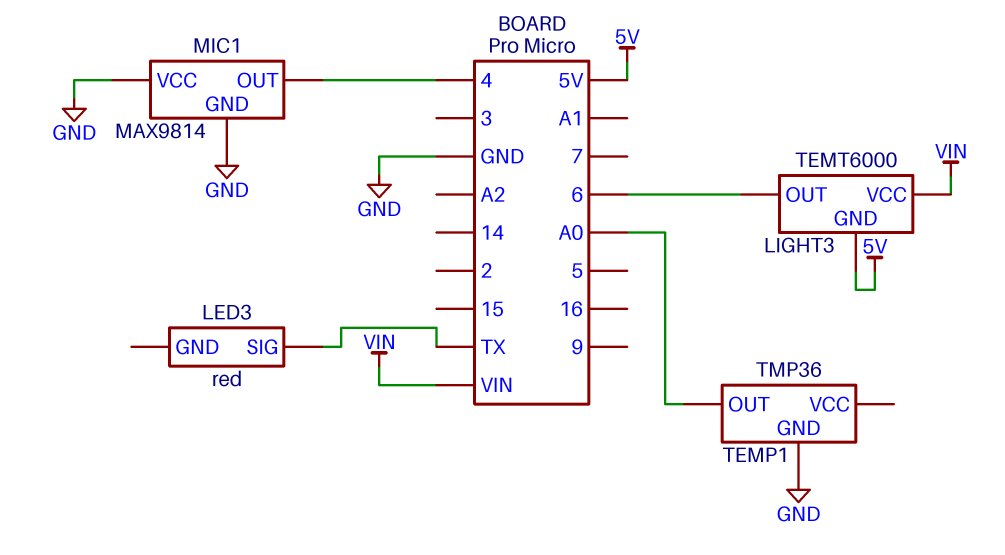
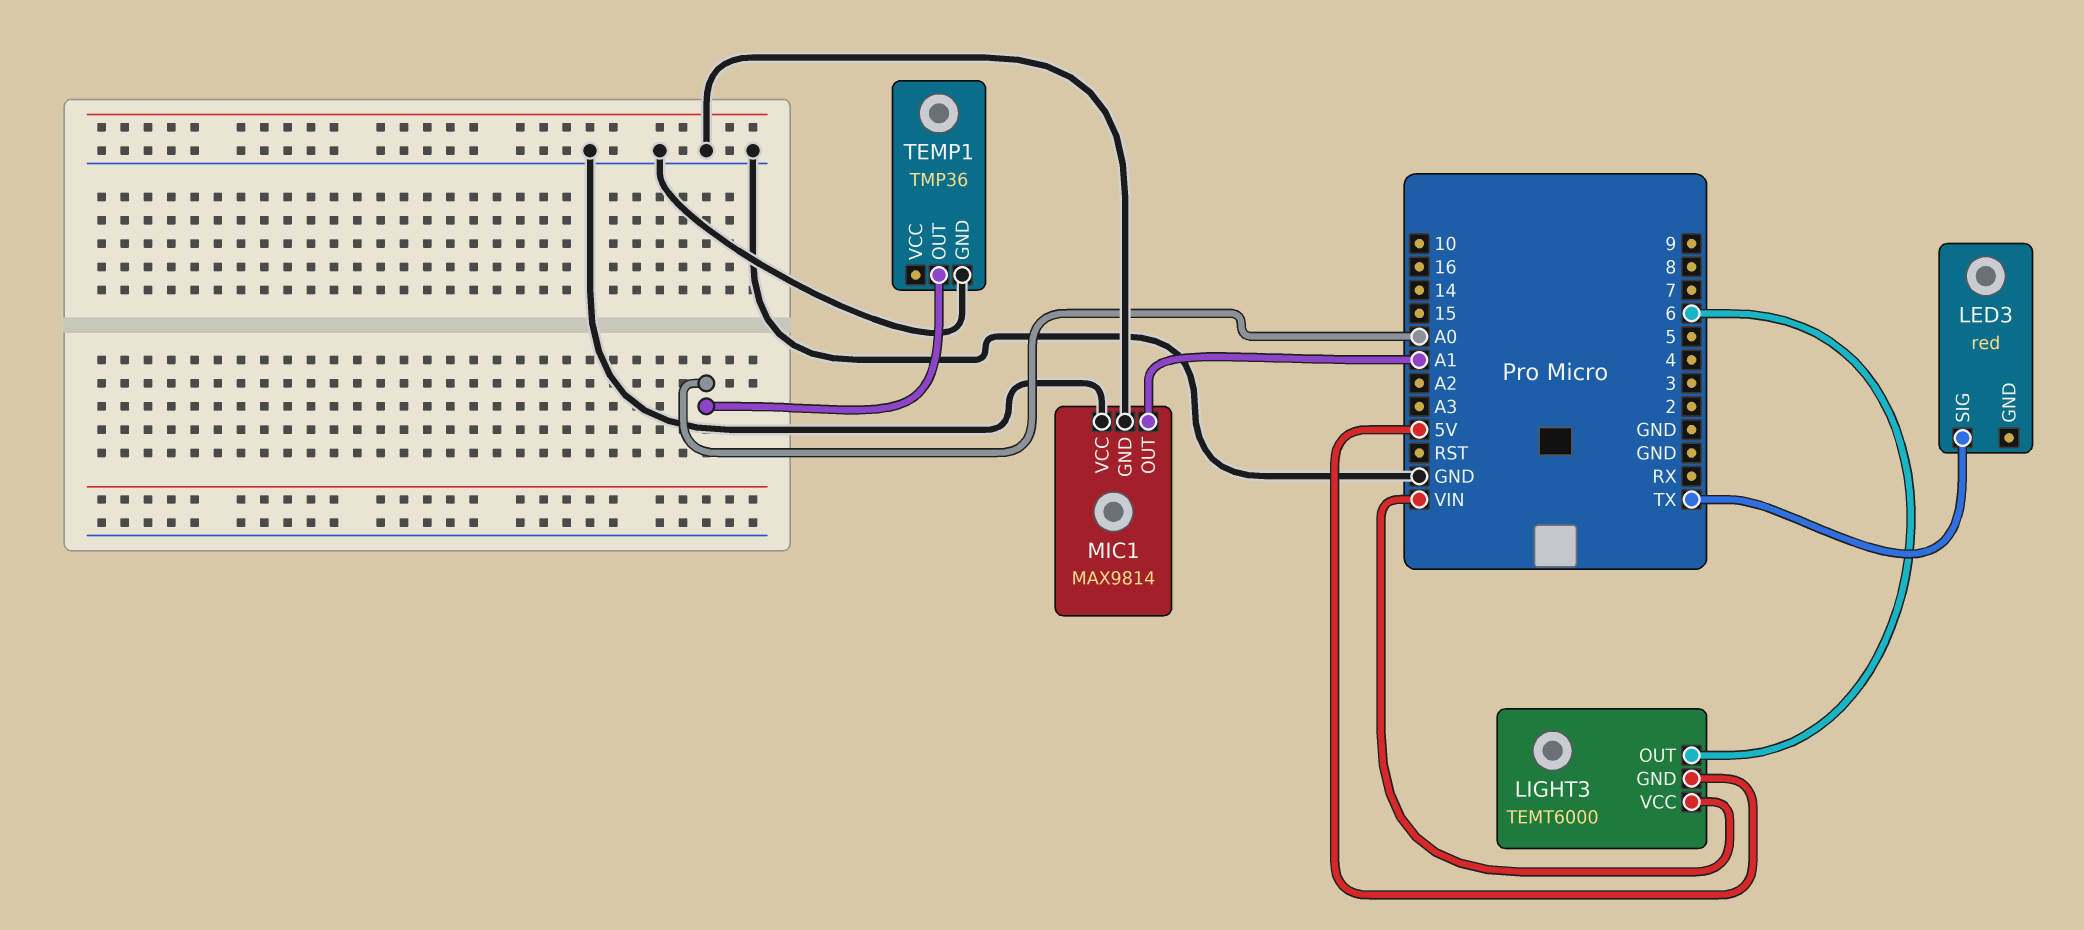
MIC1 pin OUT: 4 -> A1

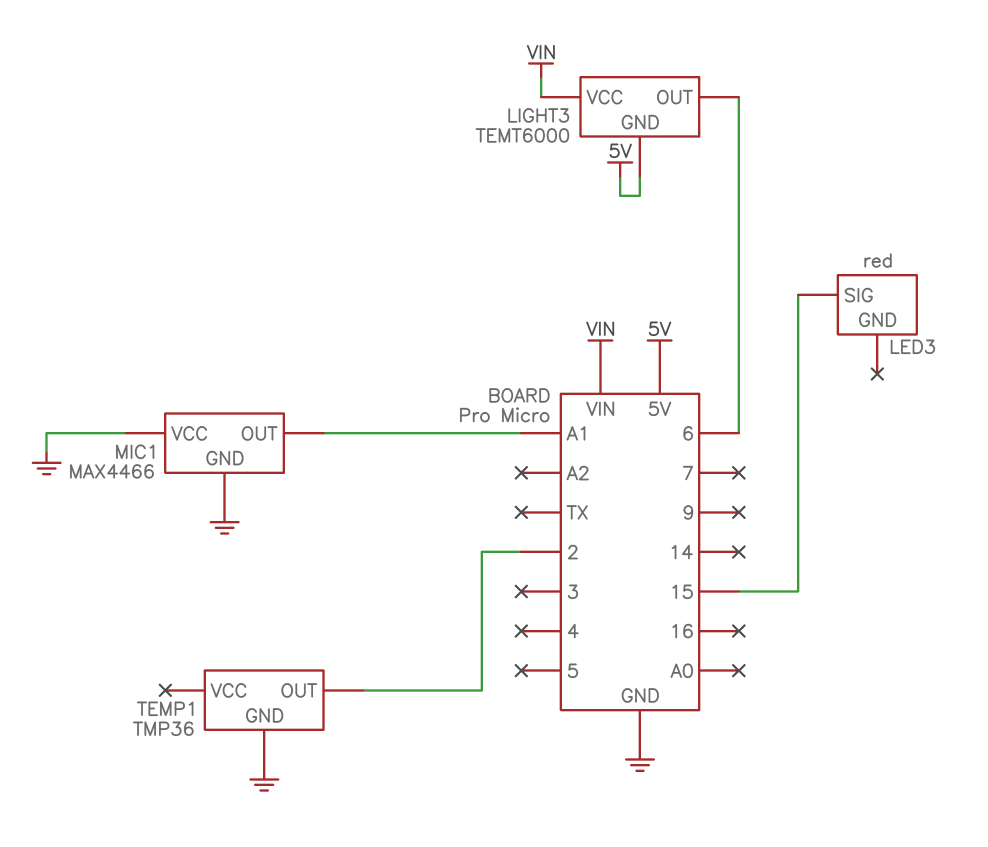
LED3 pin SIG: TX -> 15
MIC1: MAX9814 -> MAX4466
TEMP1 pin OUT: A0 -> 2

